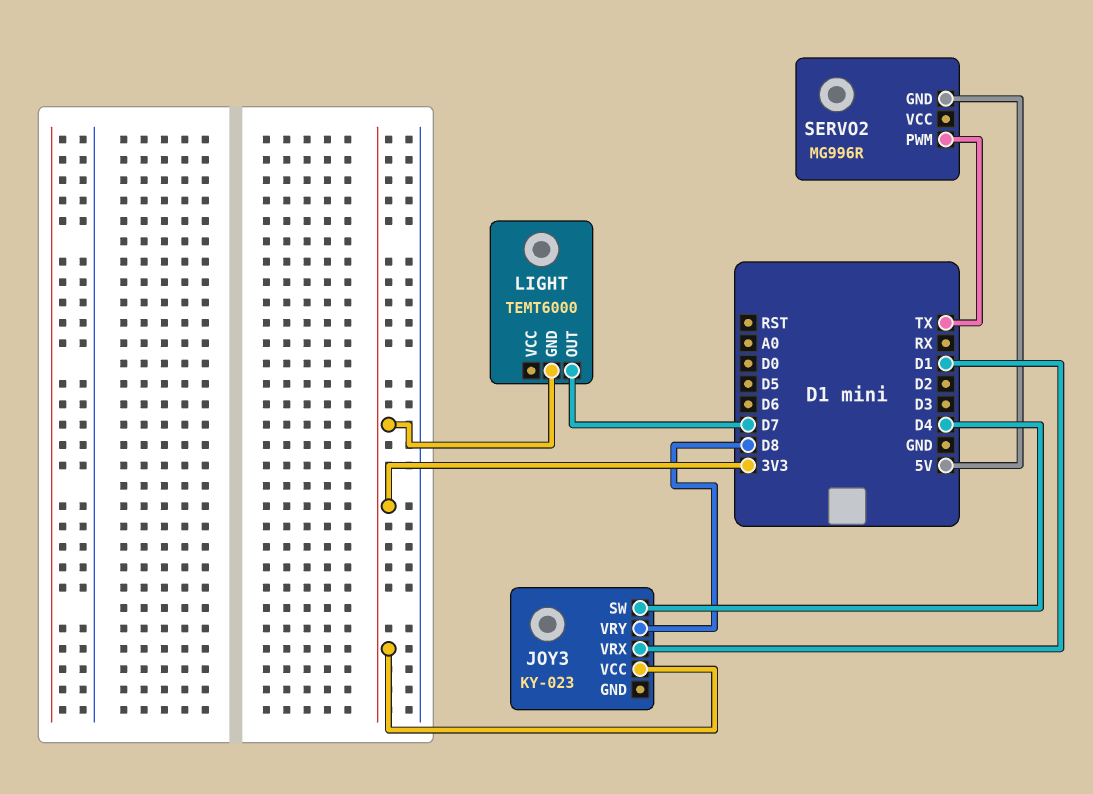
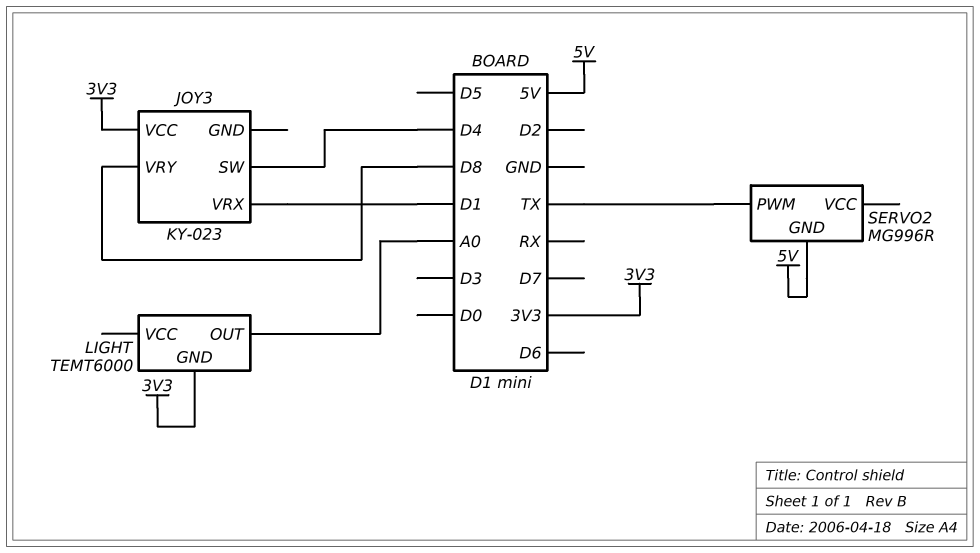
LIGHT pin OUT: D7 -> A0

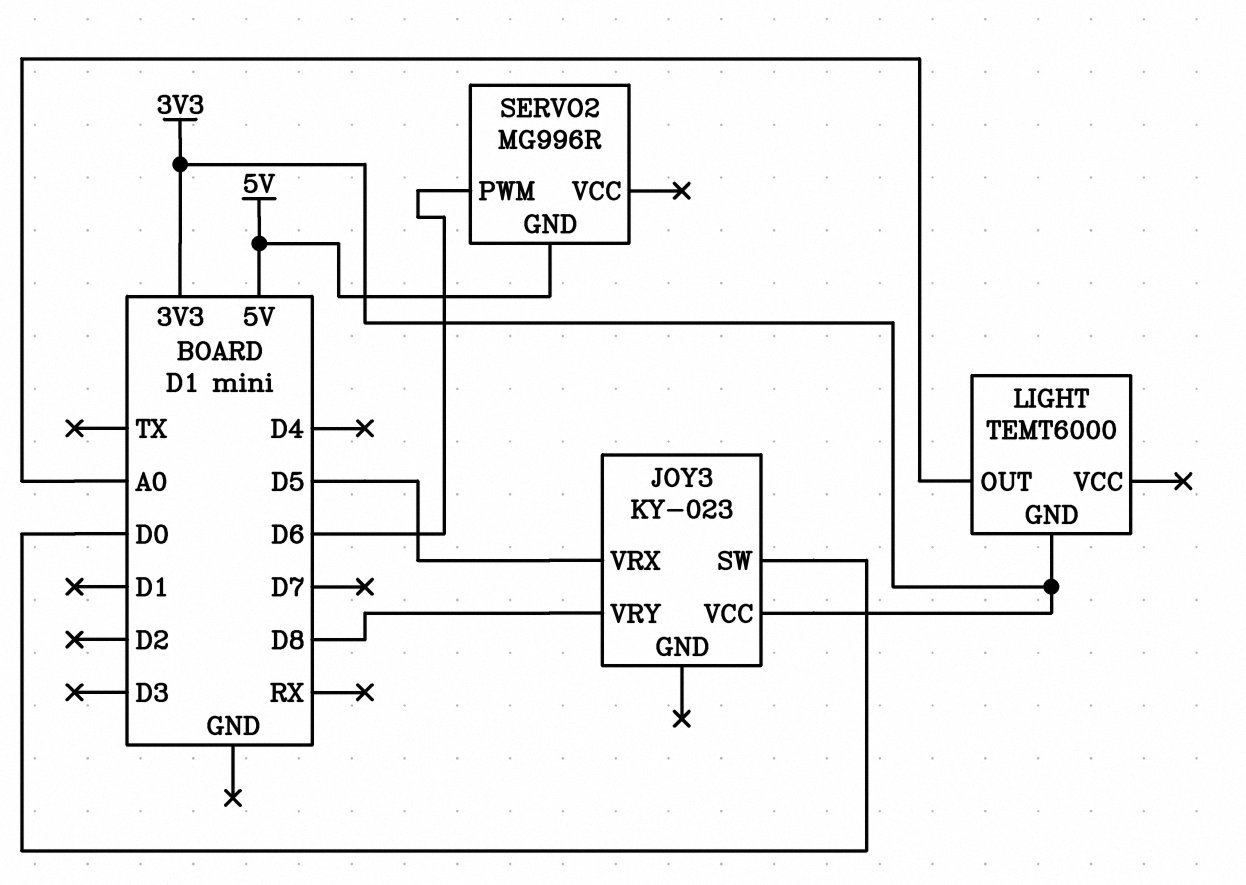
JOY3 pin SW: D4 -> D0
JOY3 pin VRX: D1 -> D5
SERVO2 pin PWM: TX -> D6

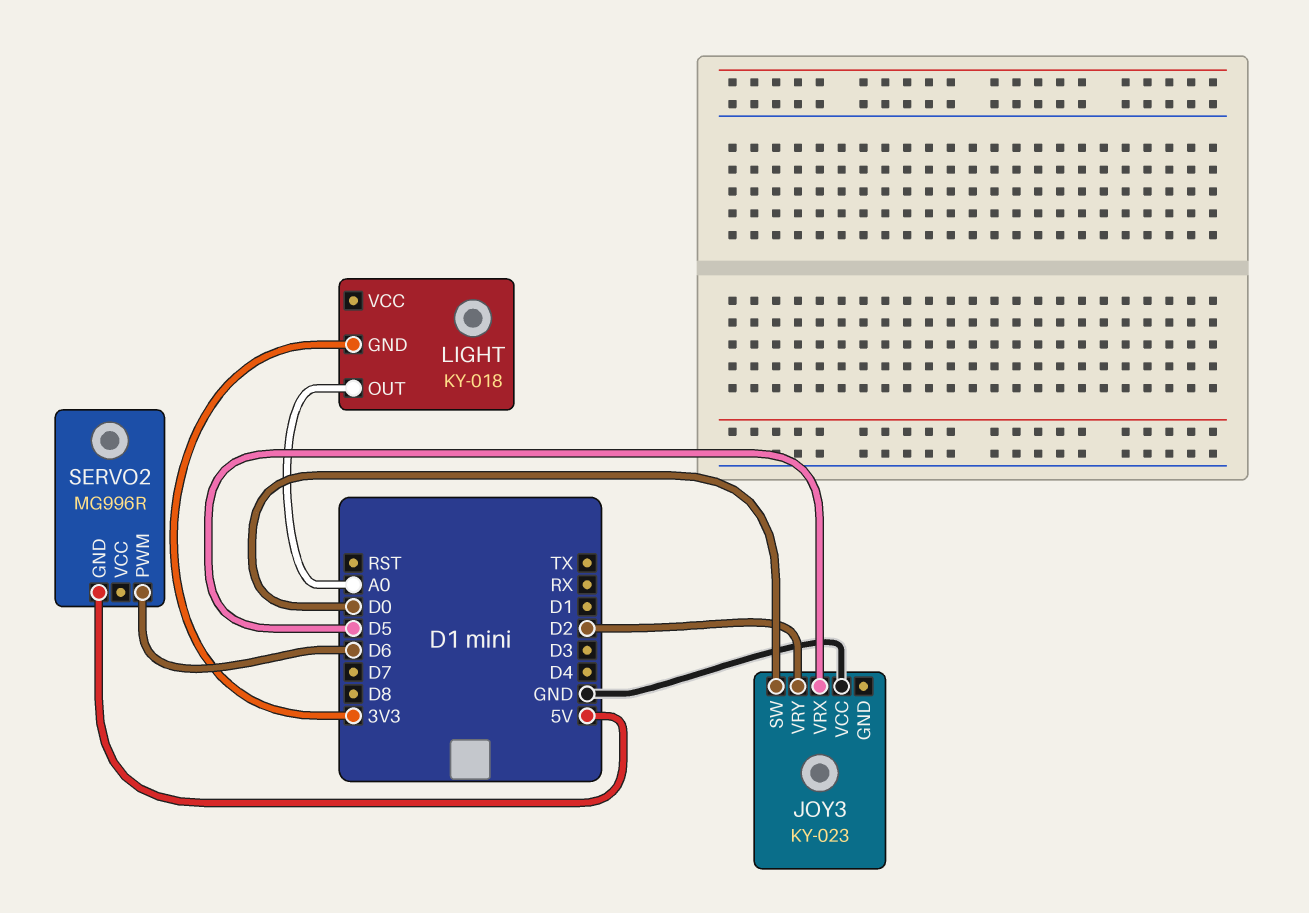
JOY3 pin VCC: 3V3 -> GND
JOY3 pin VRY: D8 -> D2
LIGHT: TEMT6000 -> KY-018

